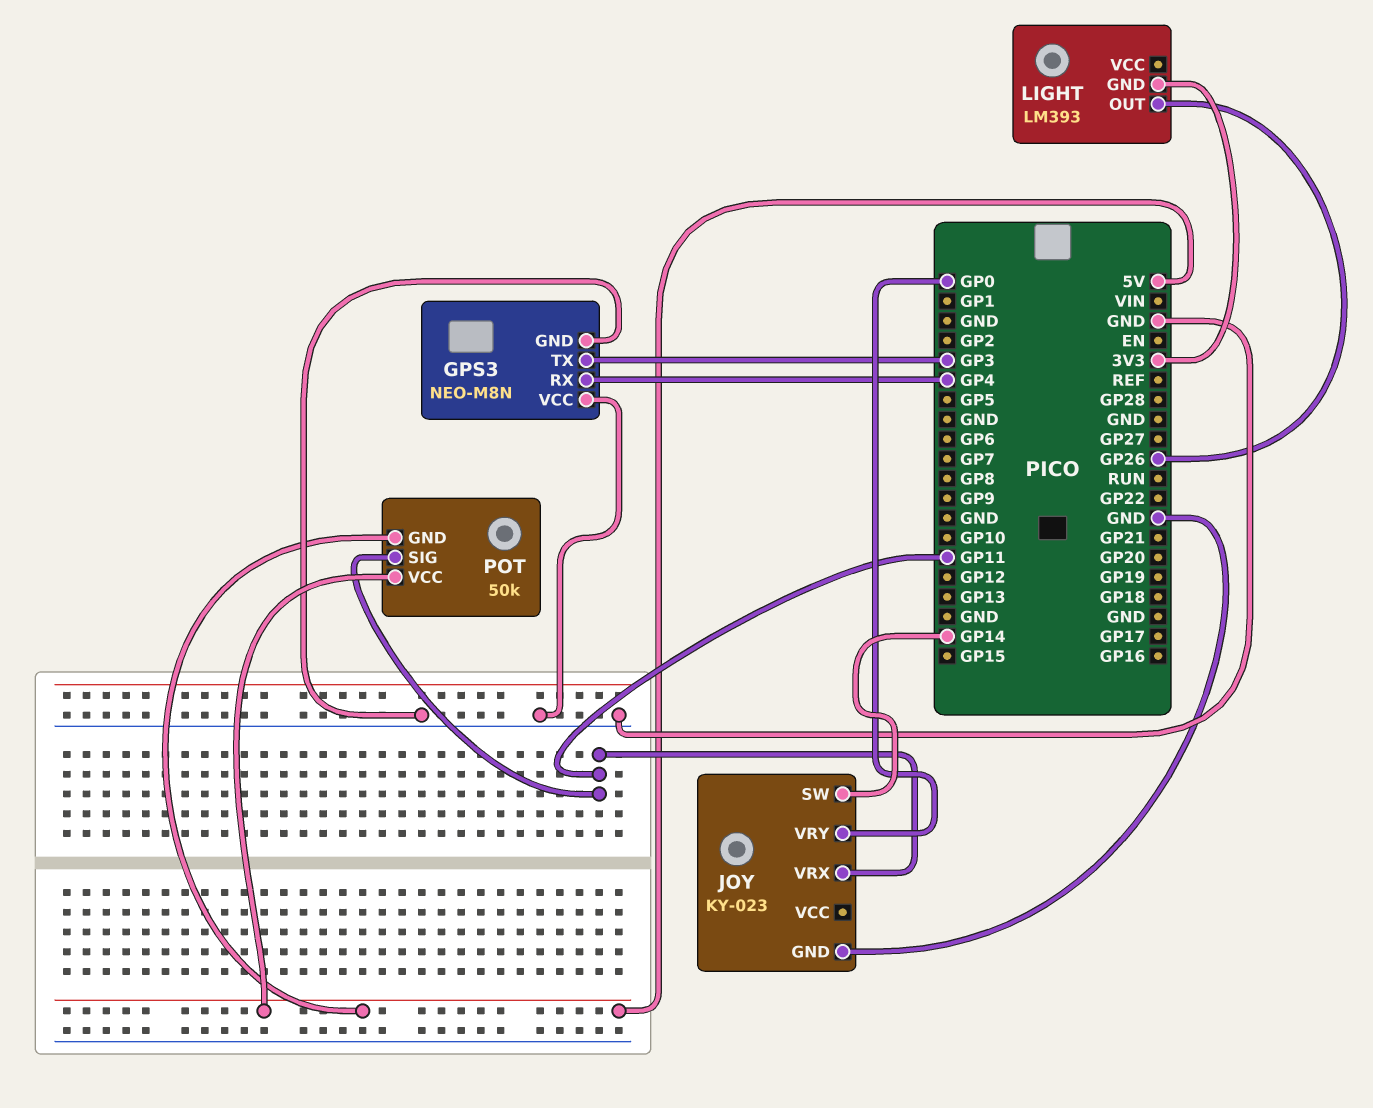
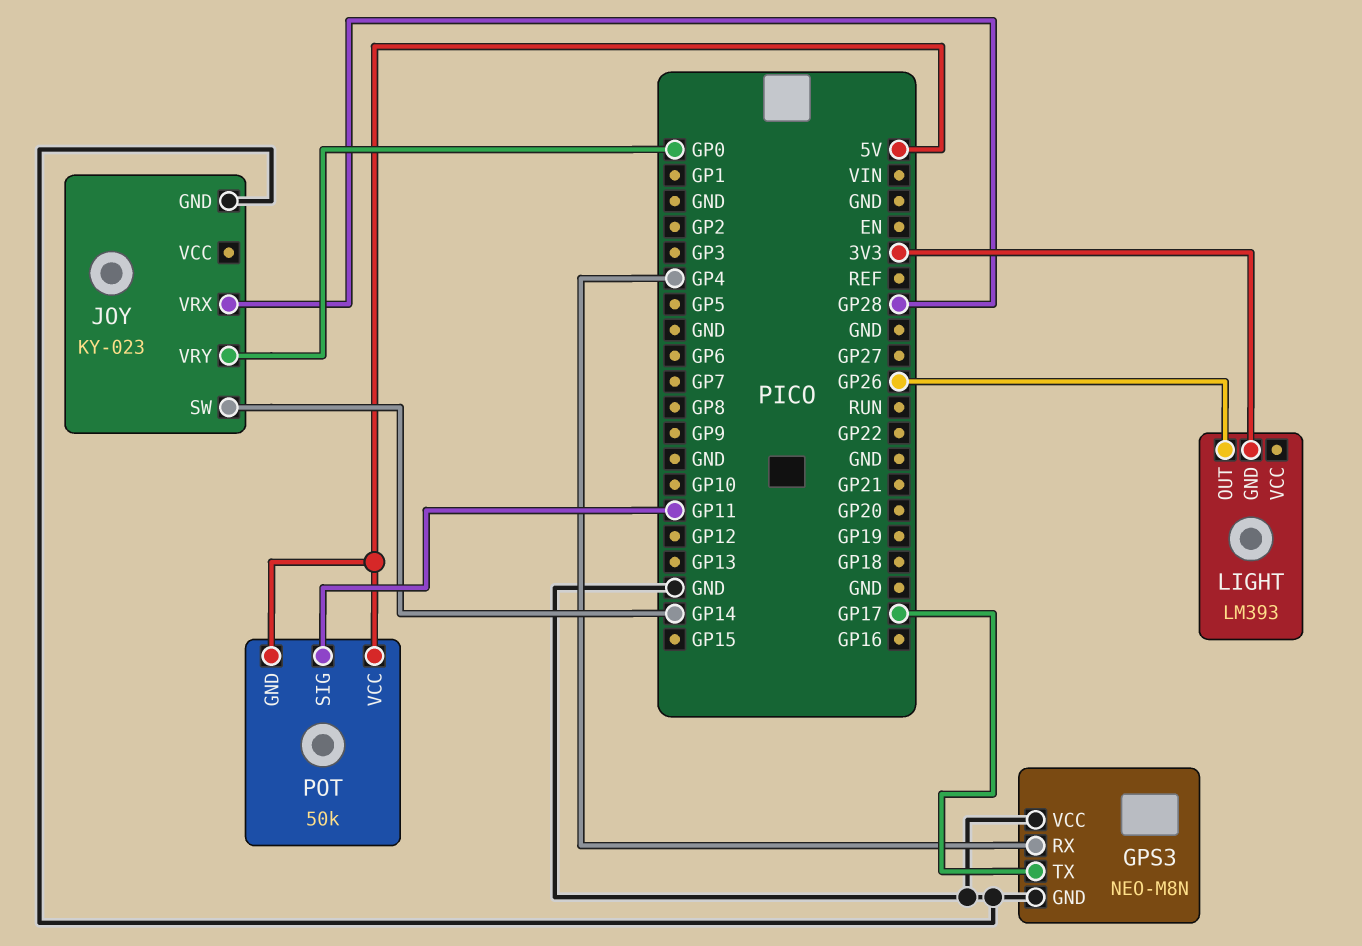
GPS3 pin TX: GP3 -> GP17
JOY pin VRX: GP11 -> GP28

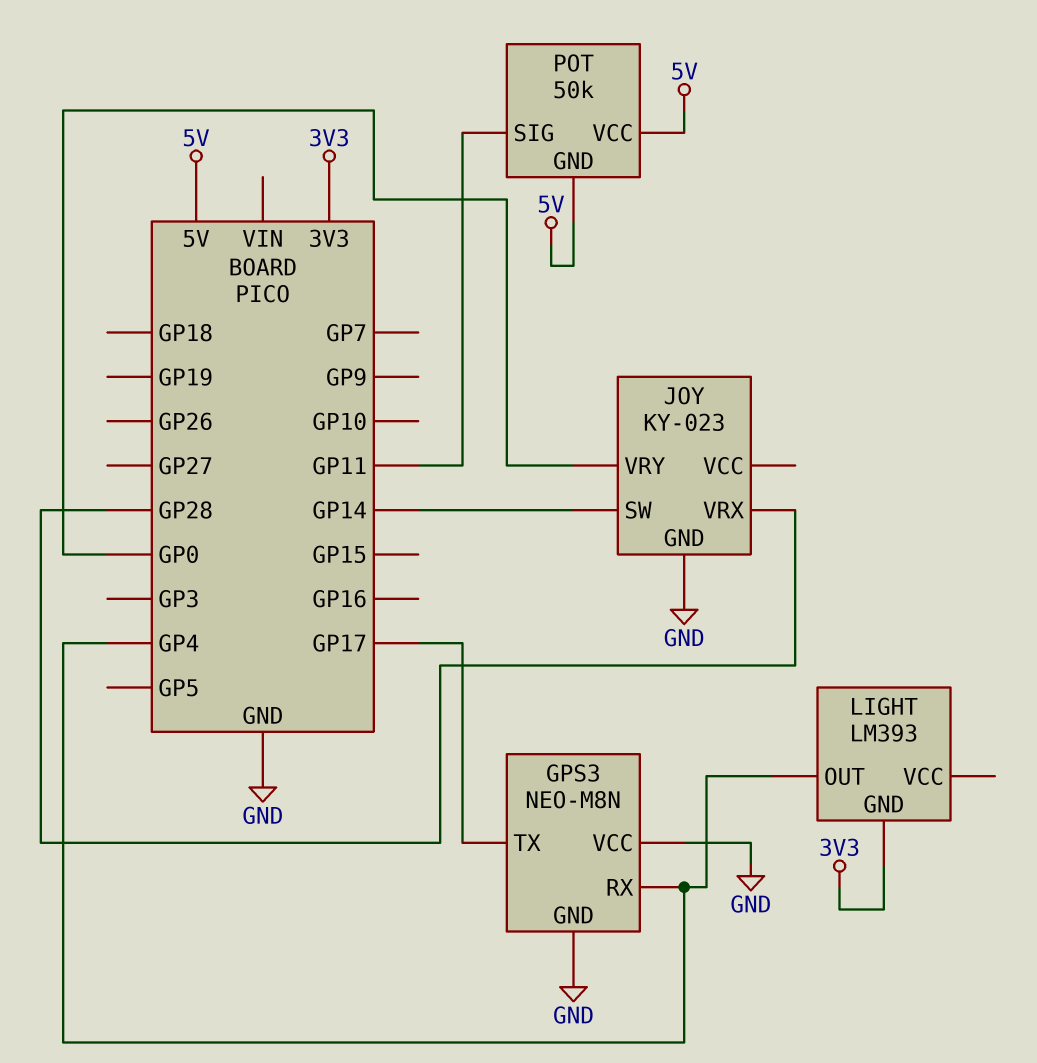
LIGHT pin OUT: GP26 -> GP4

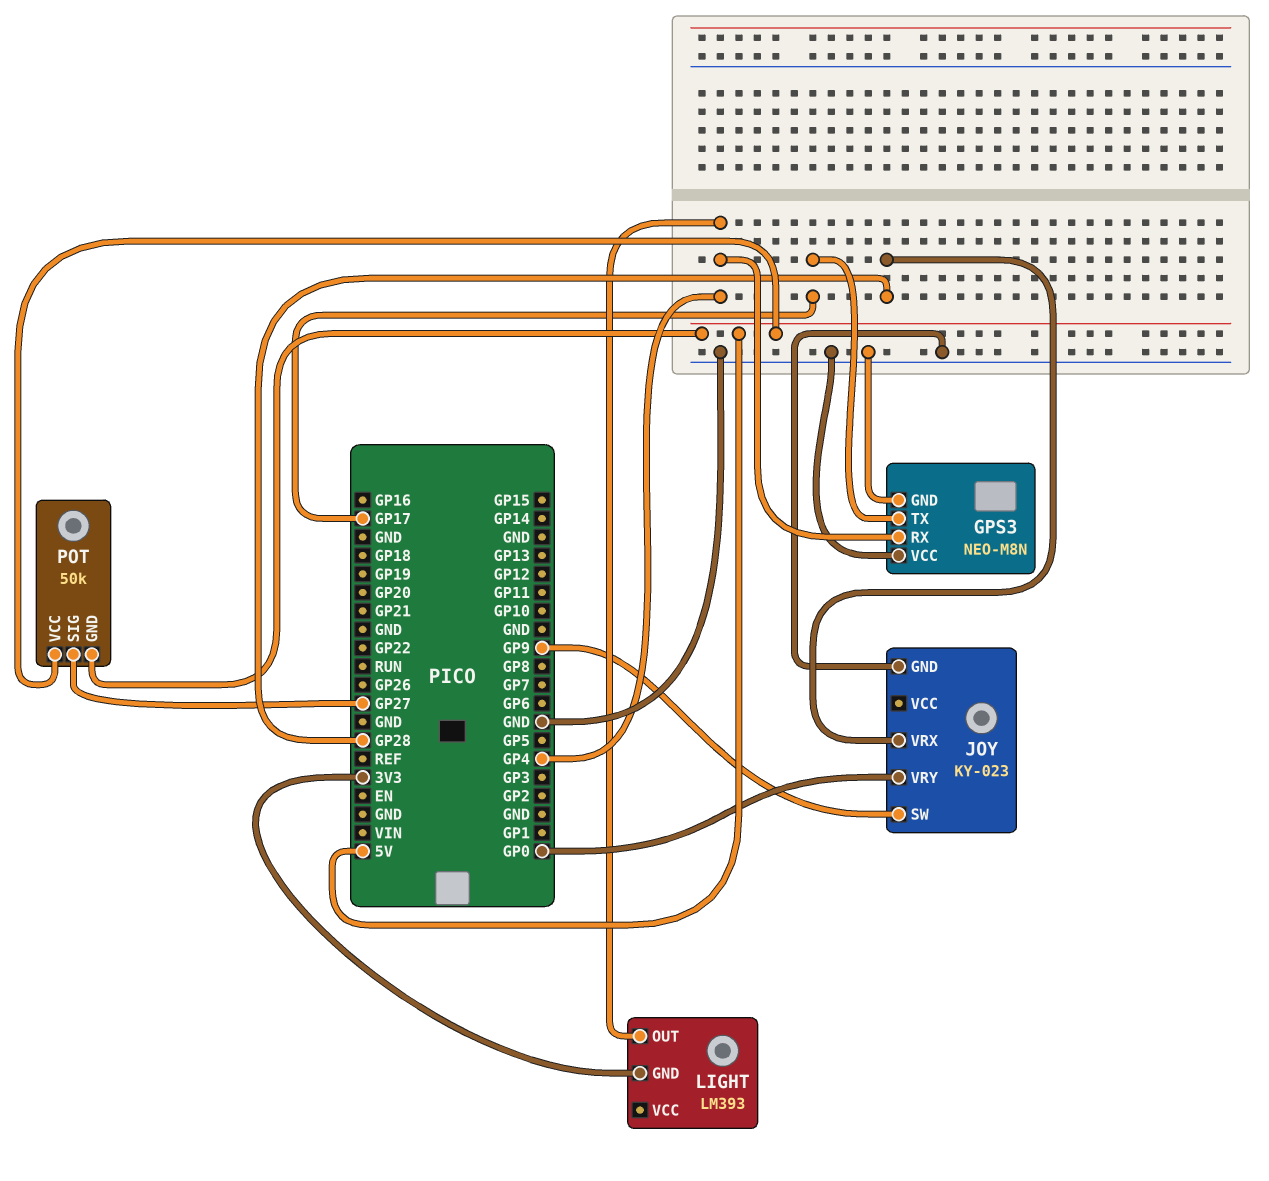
JOY pin SW: GP14 -> GP9
POT pin SIG: GP11 -> GP27

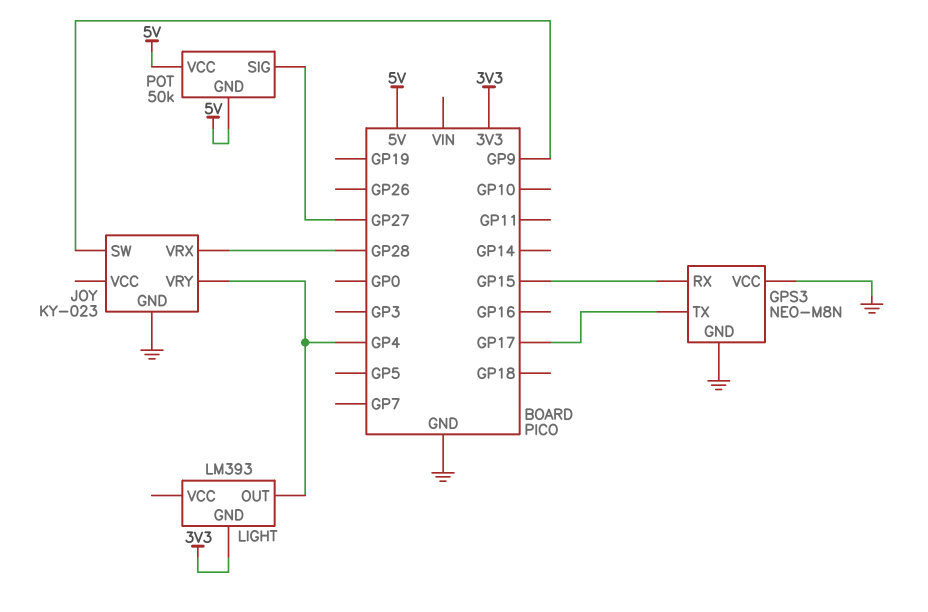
GPS3 pin RX: GP4 -> GP15
JOY pin VRY: GP0 -> GP4

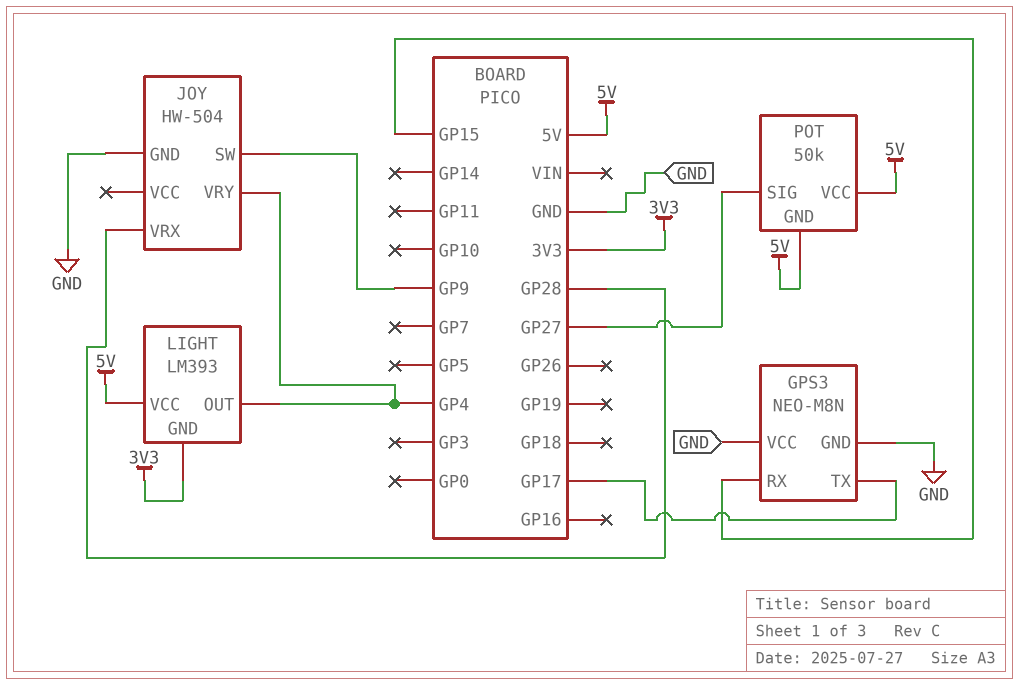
JOY: KY-023 -> HW-504
LIGHT pin VCC: none -> 5V

